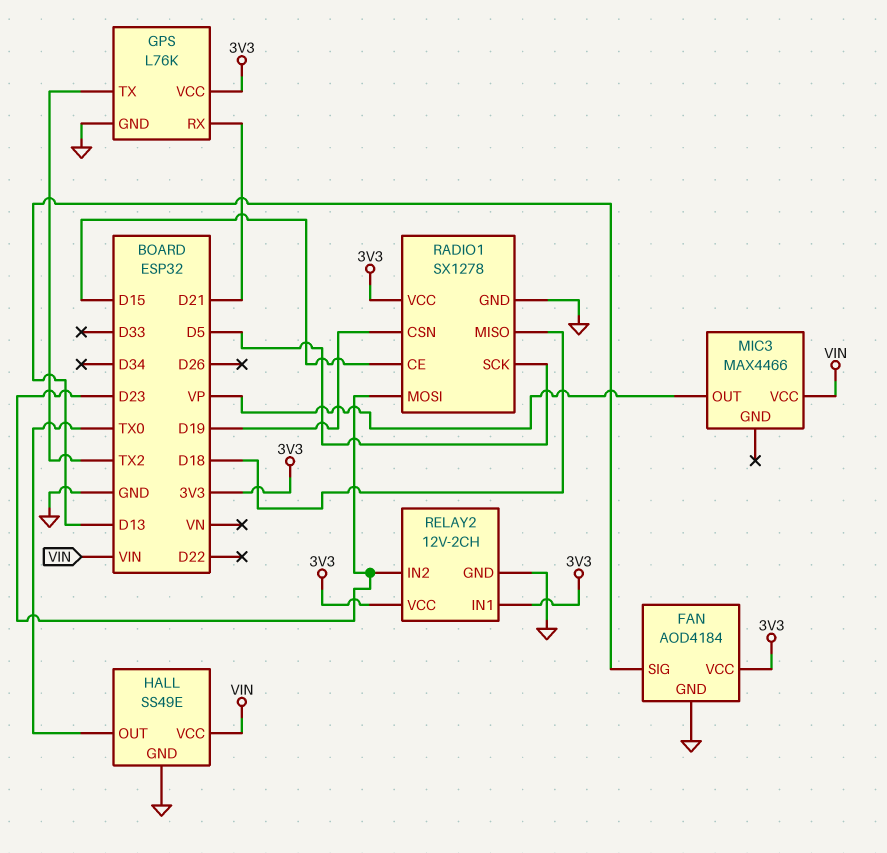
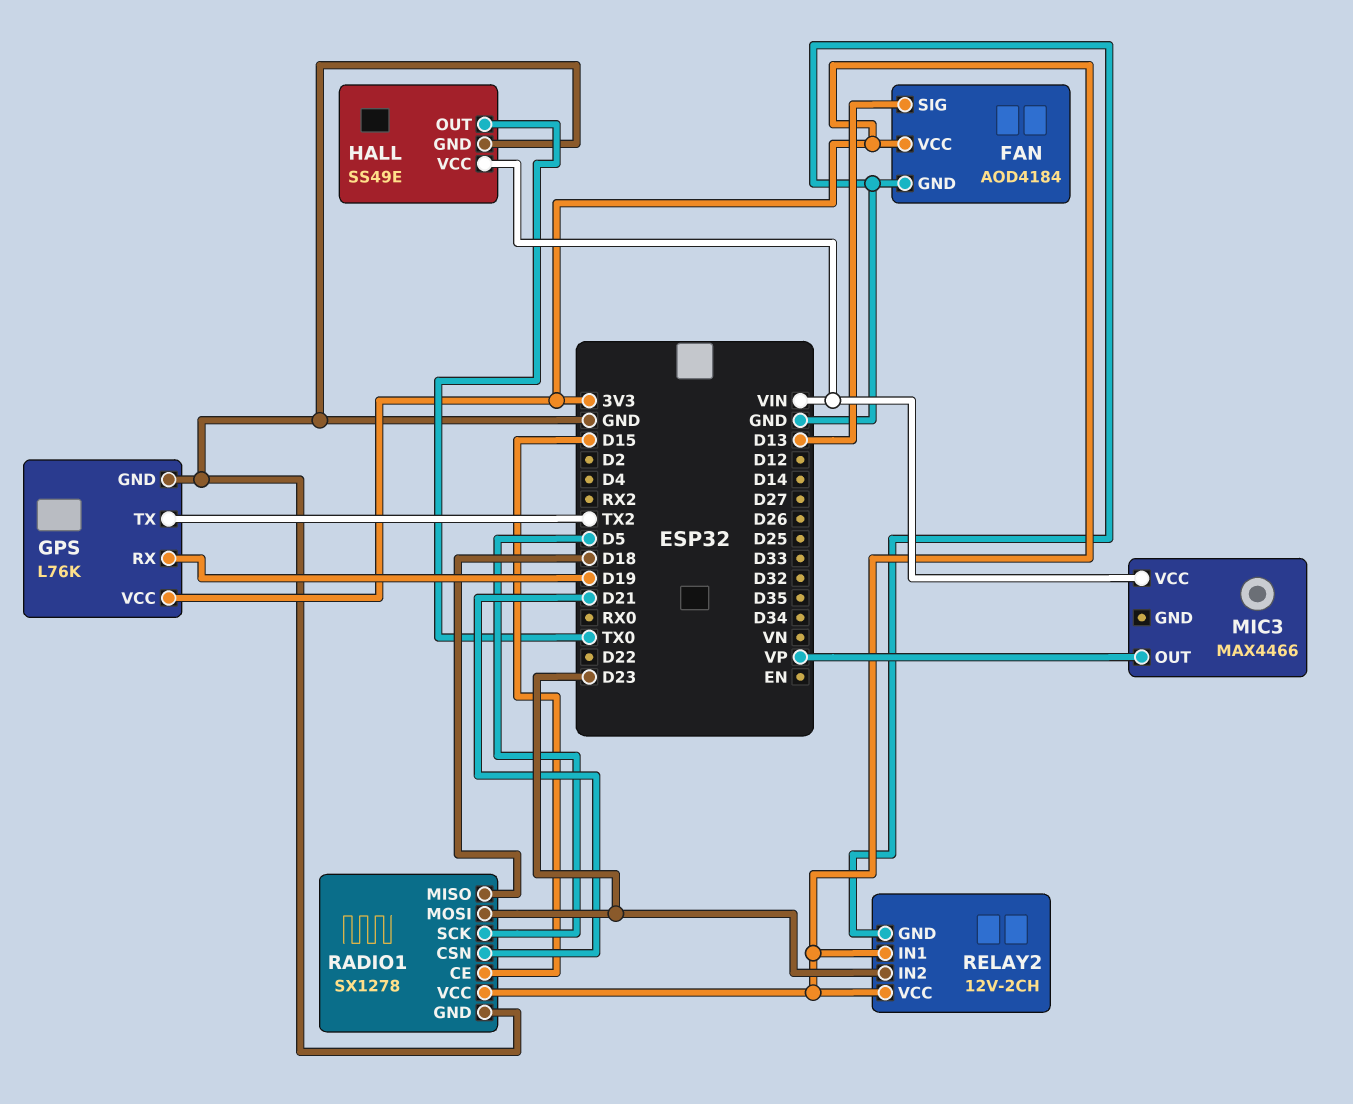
GPS pin RX: D21 -> D19
RADIO1 pin CSN: D19 -> D21

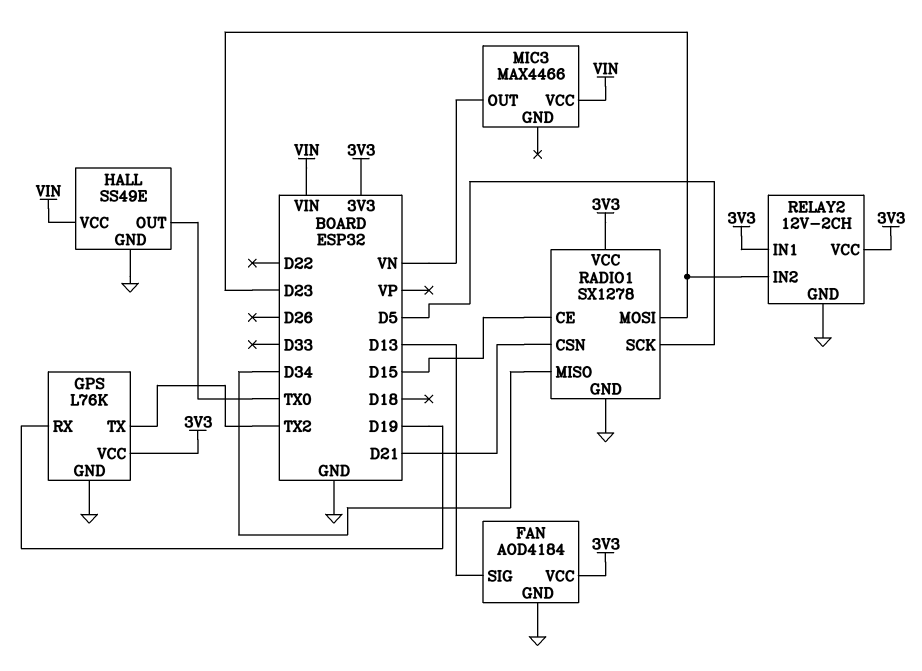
MIC3 pin OUT: VP -> VN
RADIO1 pin MISO: D18 -> D34

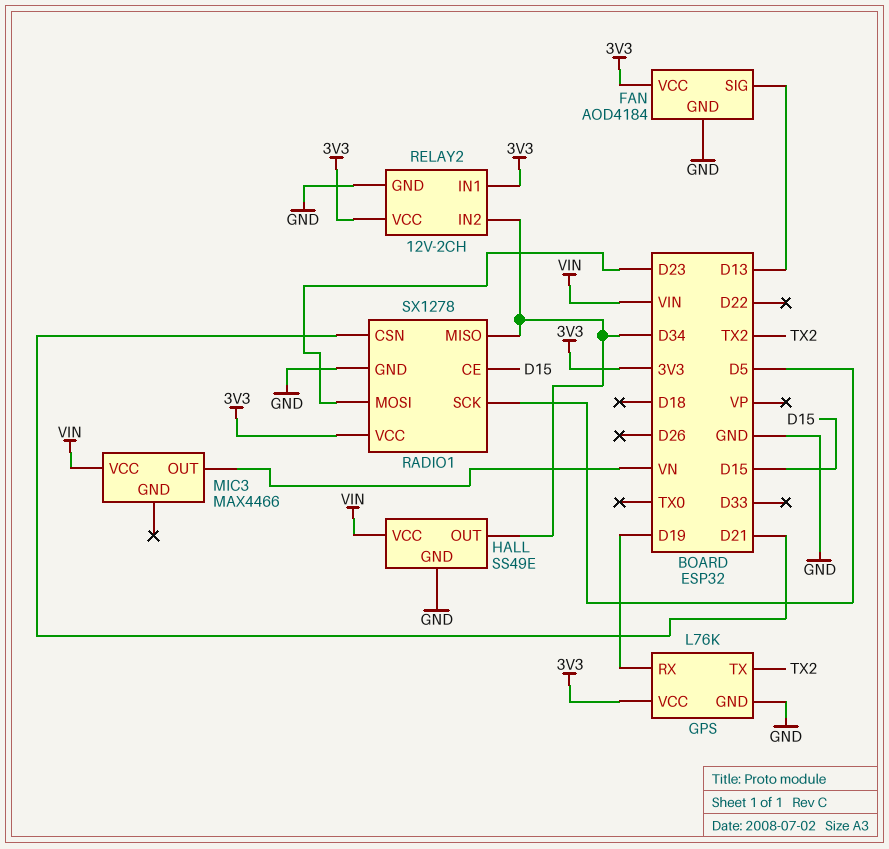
HALL pin OUT: TX0 -> D34
RELAY2 pin IN2: D23 -> D34

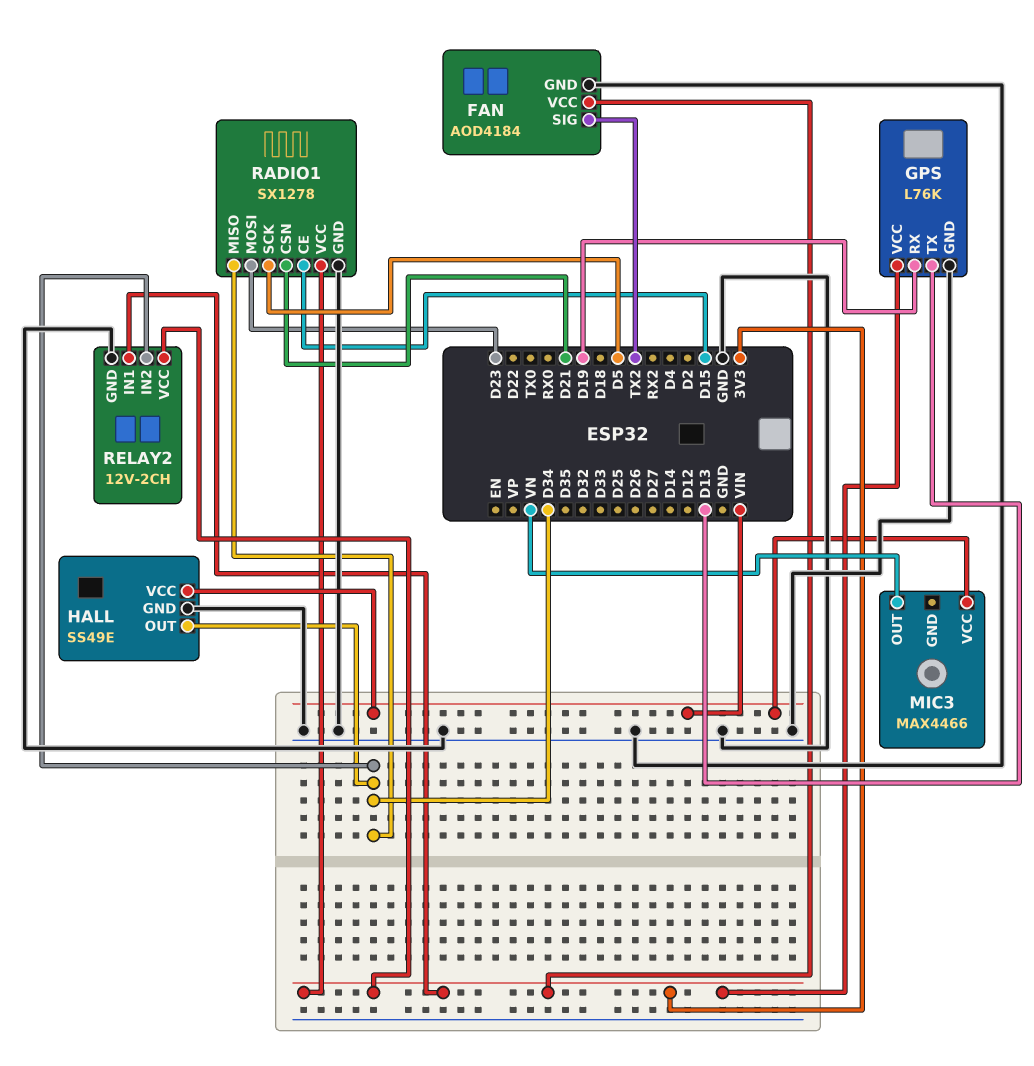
FAN pin SIG: D13 -> TX2
GPS pin TX: TX2 -> D13

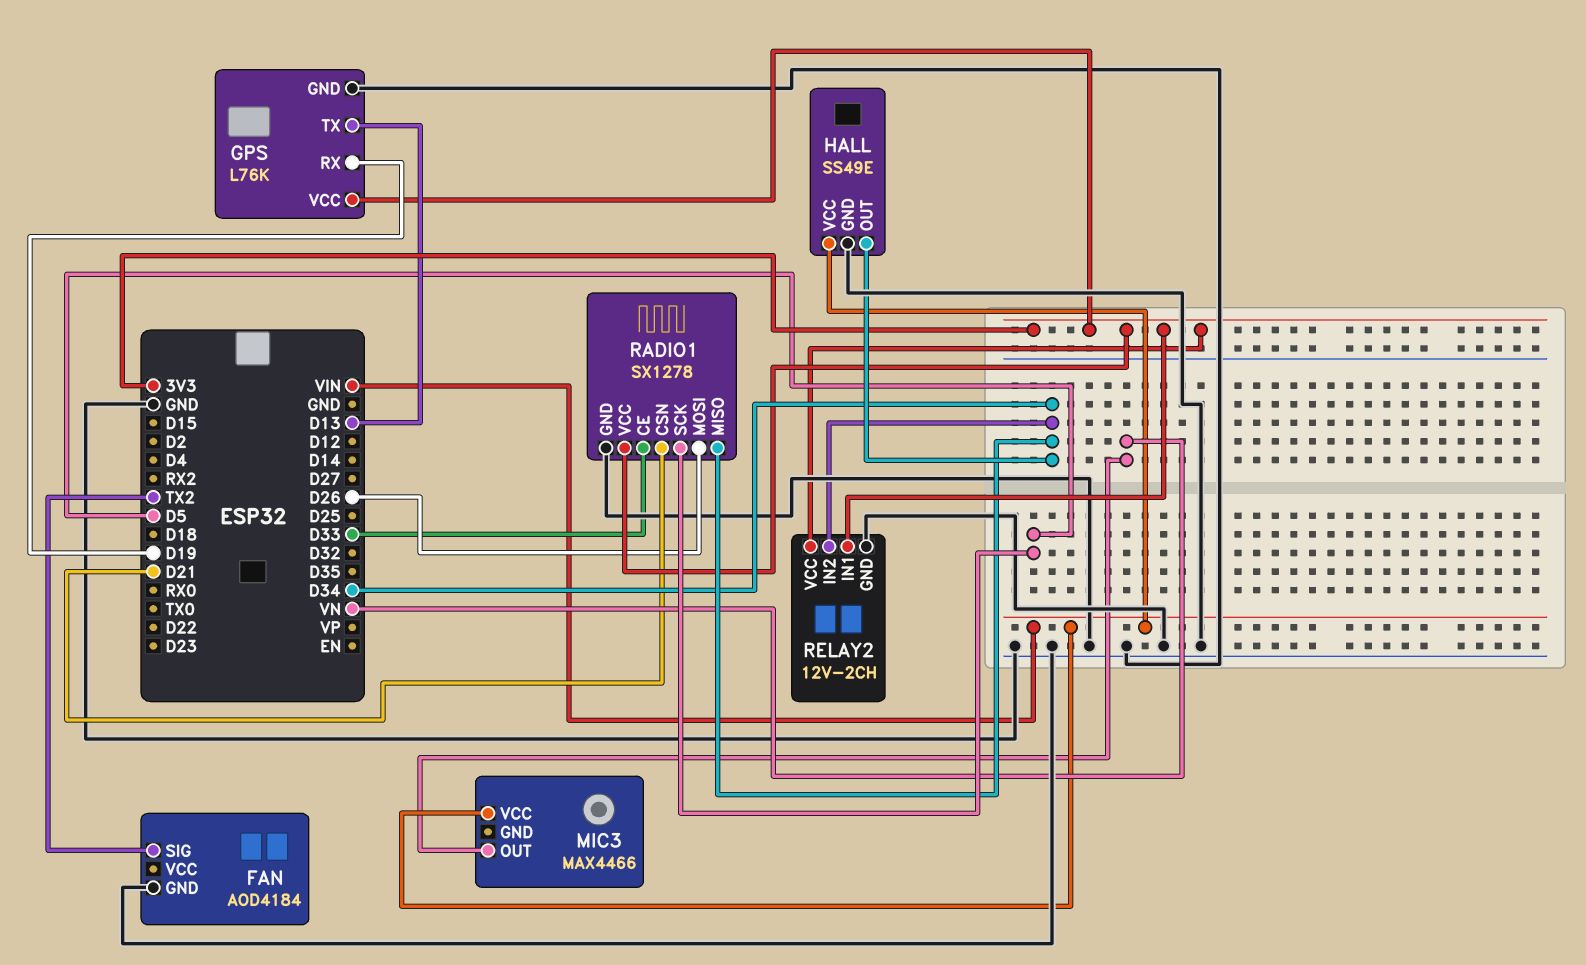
FAN pin VCC: 3V3 -> none
RADIO1 pin CE: D15 -> D33
RADIO1 pin MOSI: D23 -> D26

